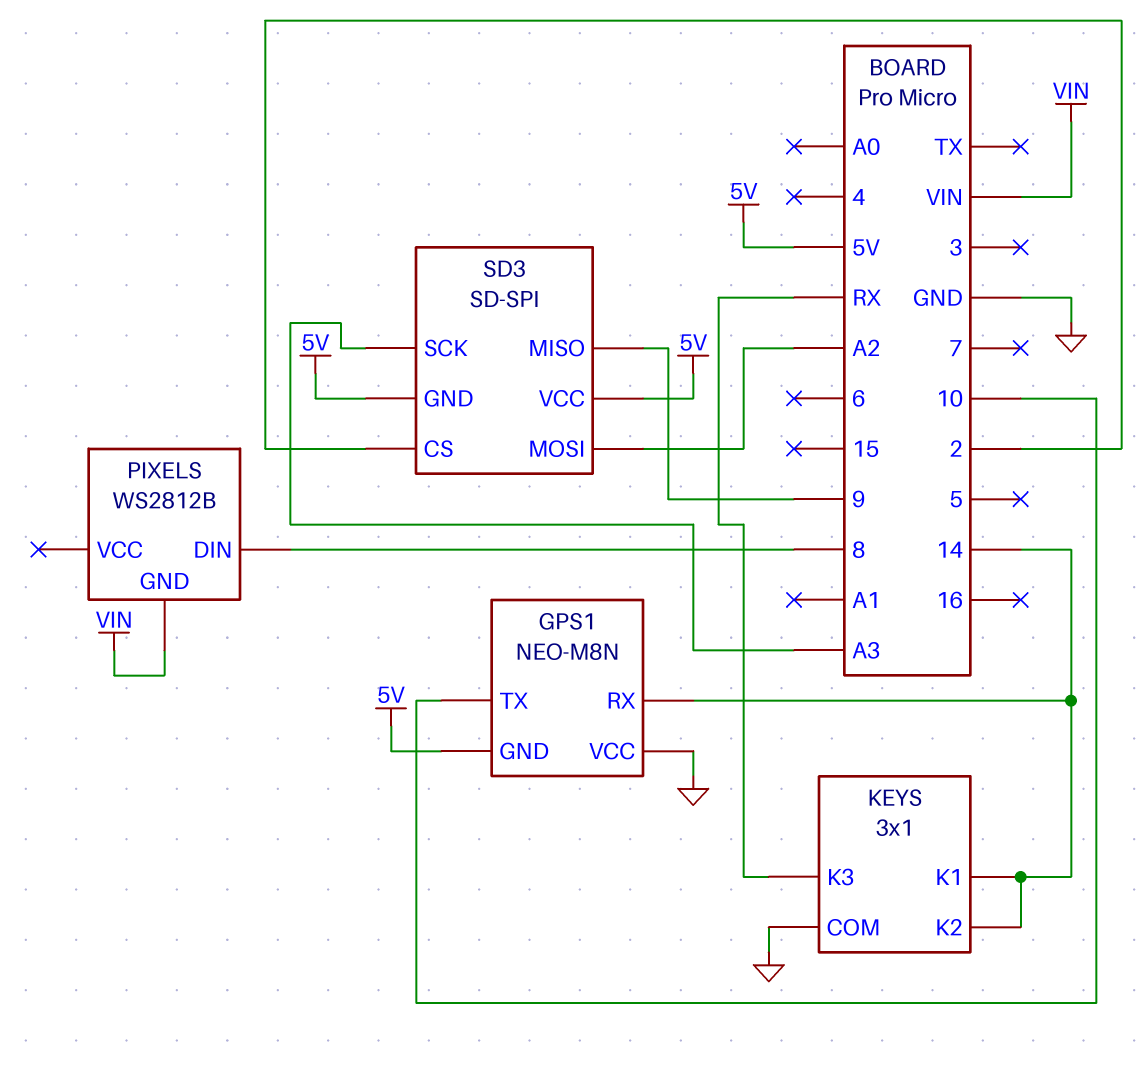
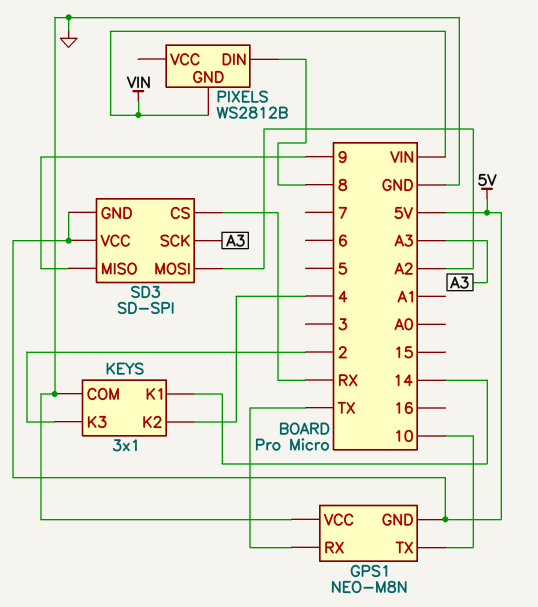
GPS1 pin RX: 14 -> TX
KEYS pin K2: 14 -> 4
KEYS pin K3: RX -> 2
SD3 pin CS: 2 -> RX

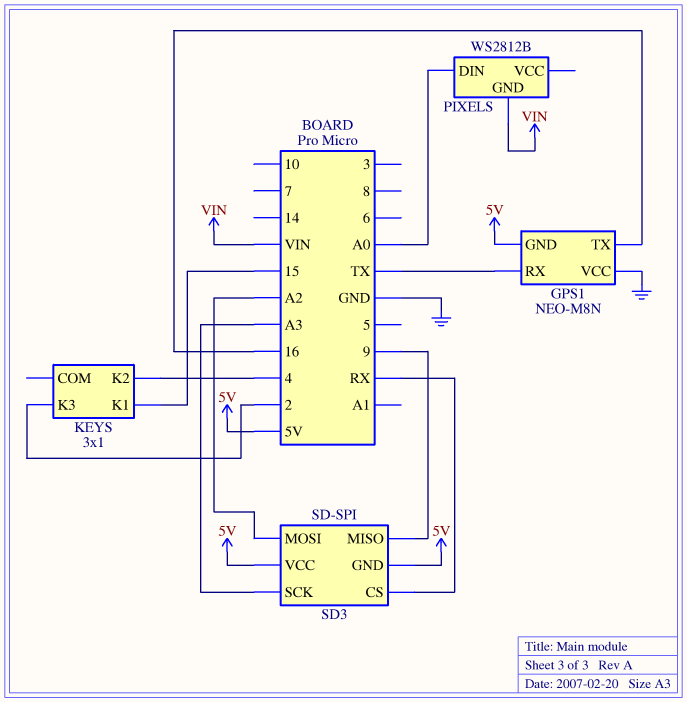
GPS1 pin TX: 10 -> 16
KEYS pin COM: GND -> none
KEYS pin K1: 14 -> 15
PIXELS pin DIN: 8 -> A0

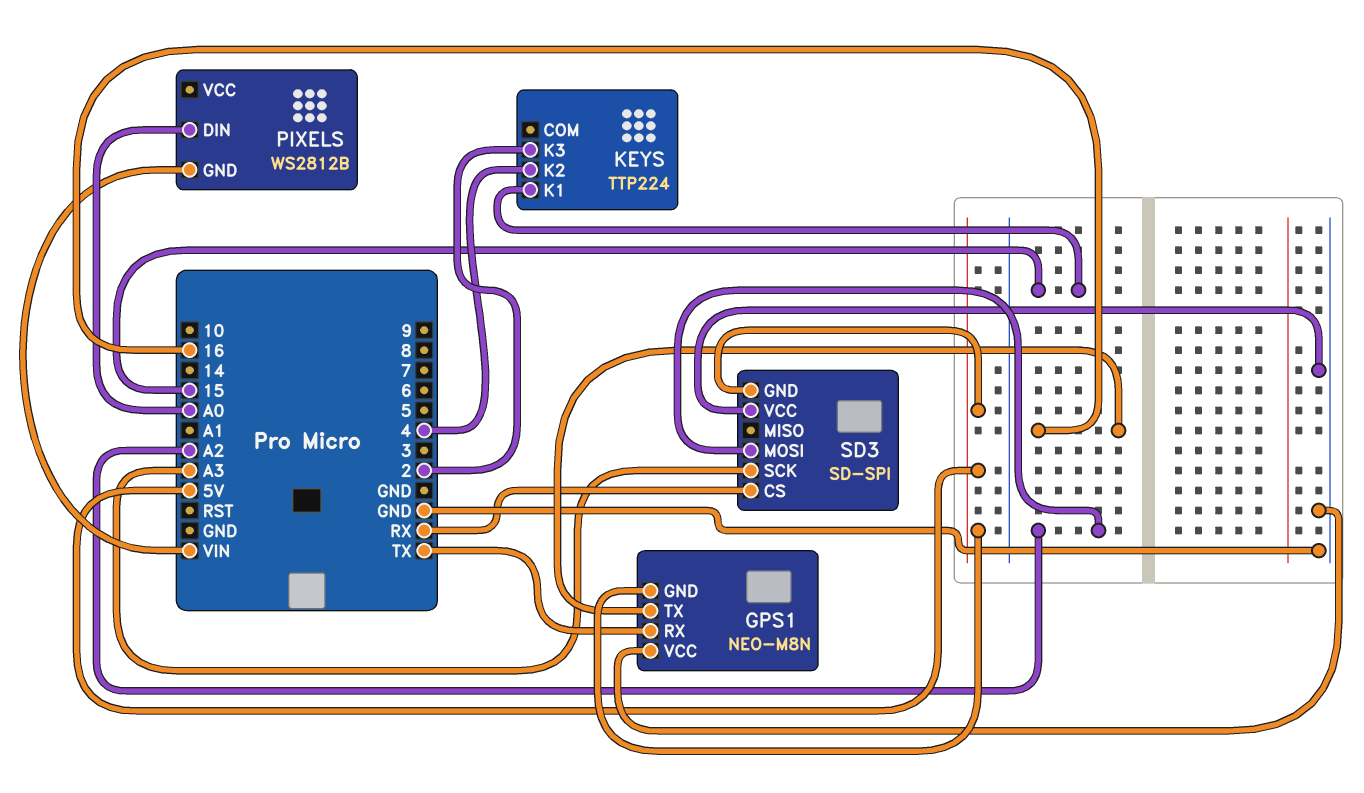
KEYS: 3x1 -> TTP224
SD3 pin MISO: 9 -> none
SD3 pin VCC: 5V -> GND

